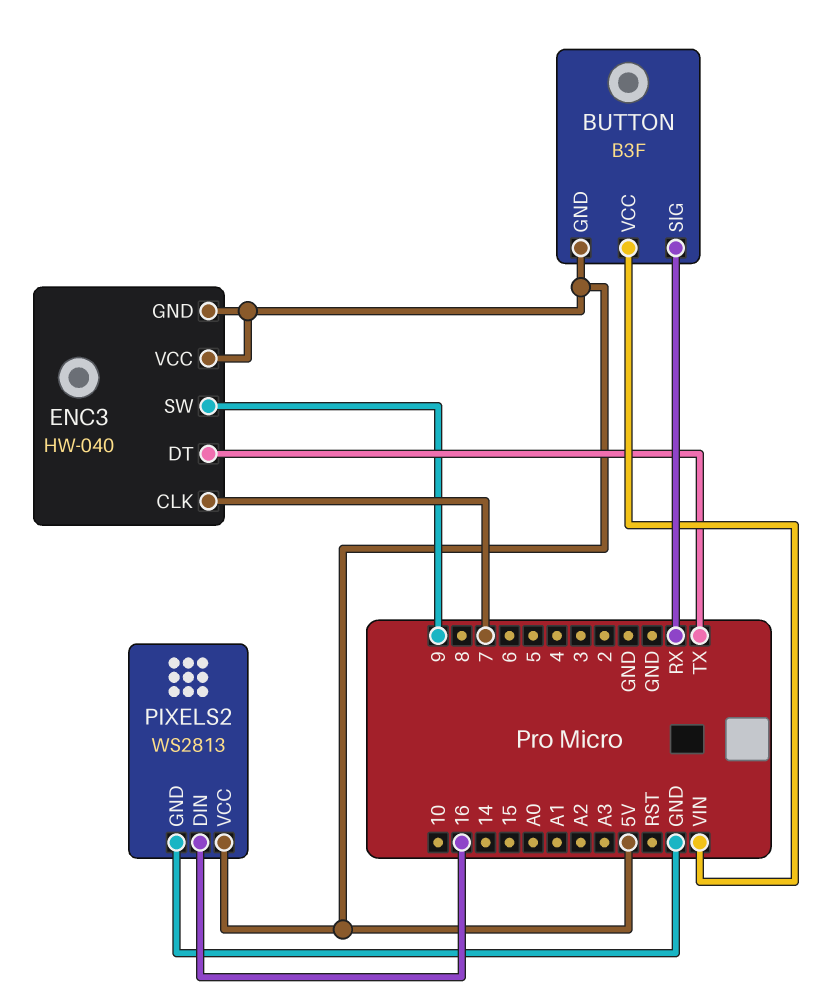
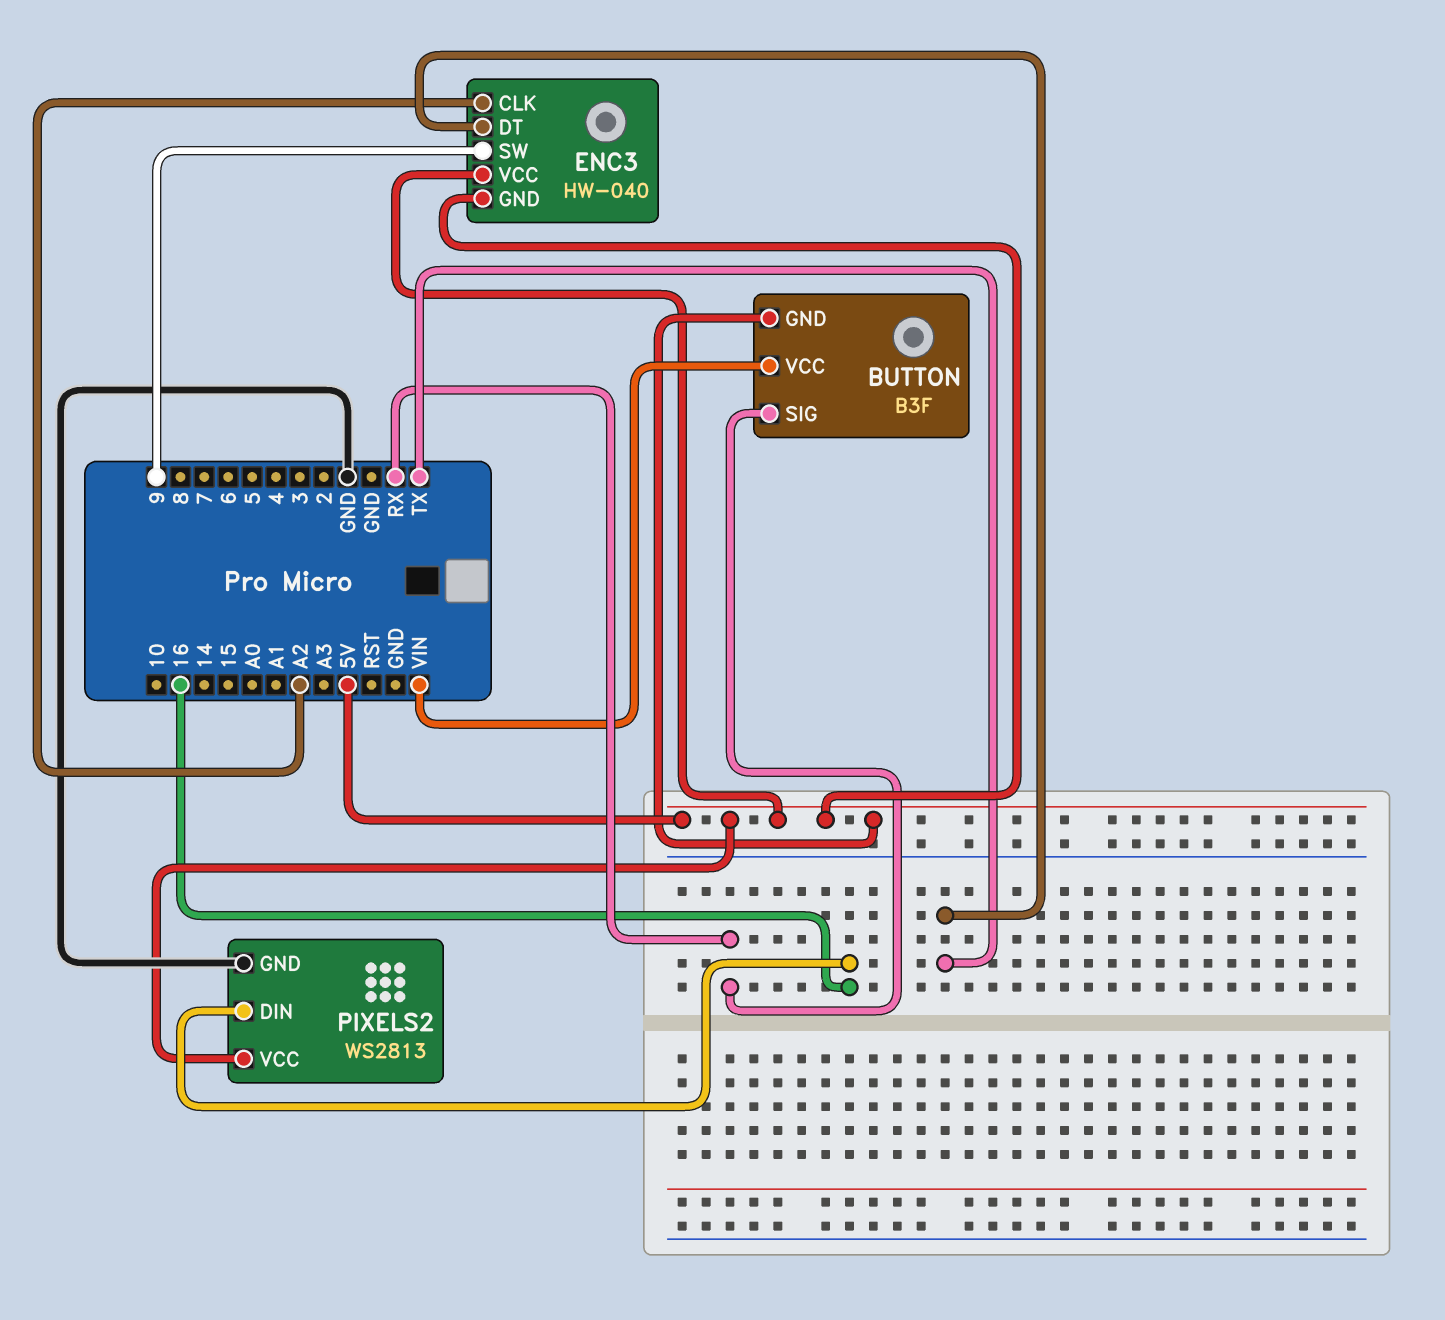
ENC3 pin CLK: 7 -> A2

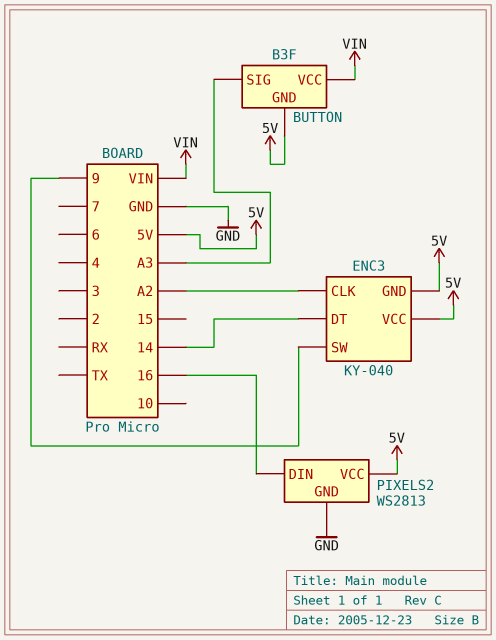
BUTTON pin SIG: RX -> A3
ENC3: HW-040 -> KY-040
ENC3 pin DT: TX -> 14

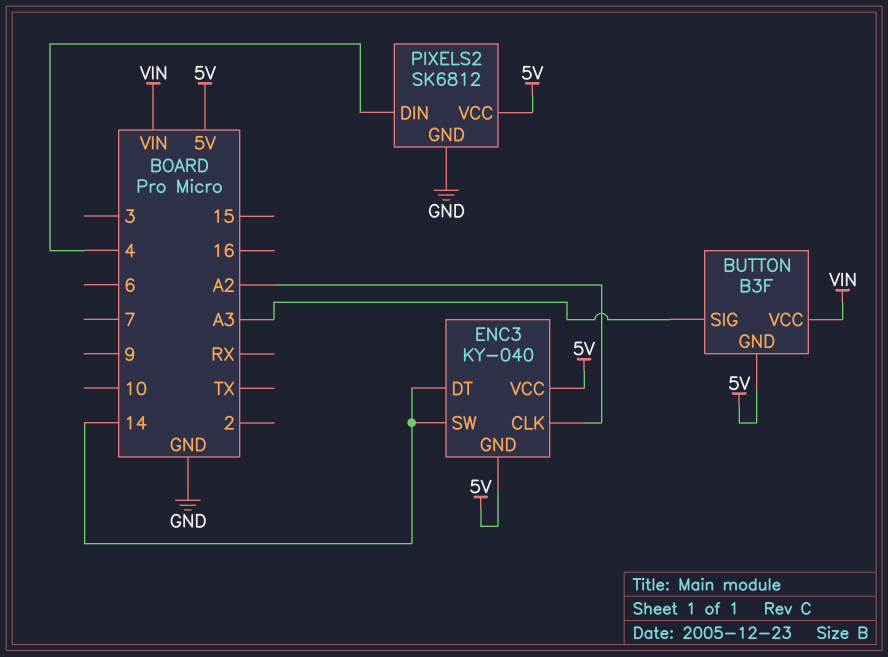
ENC3 pin SW: 9 -> 14
PIXELS2: WS2813 -> SK6812
PIXELS2 pin DIN: 16 -> 4

